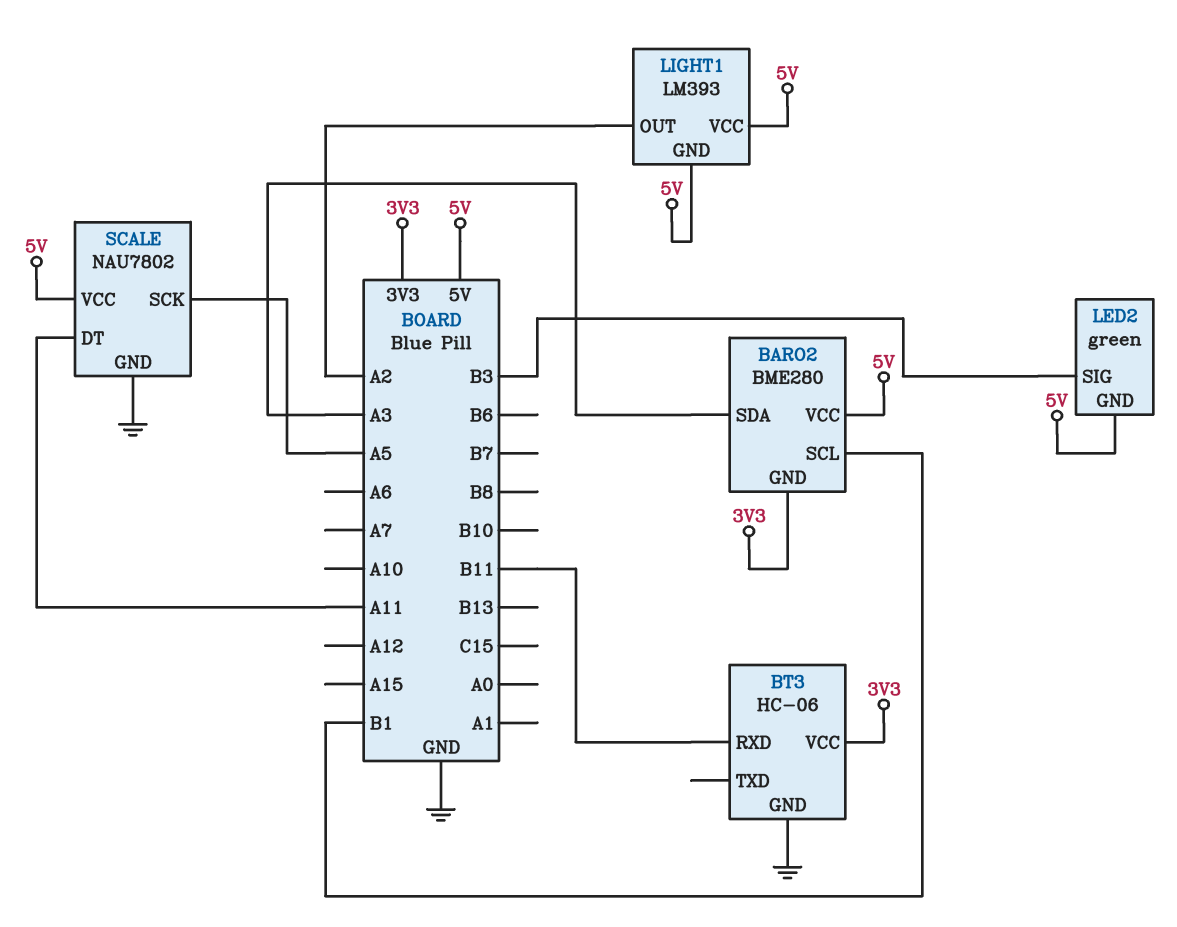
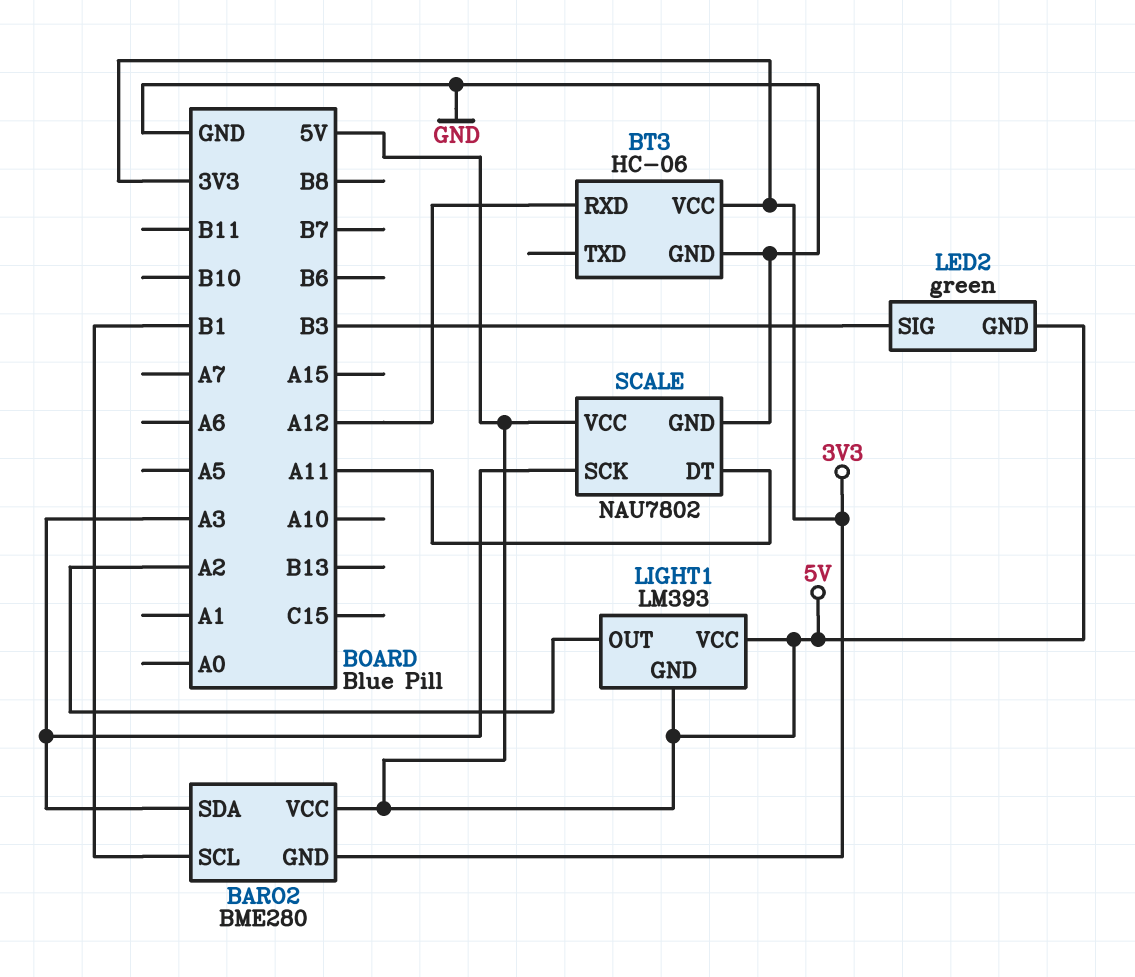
BT3 pin RXD: B11 -> A12
SCALE pin SCK: A5 -> A3

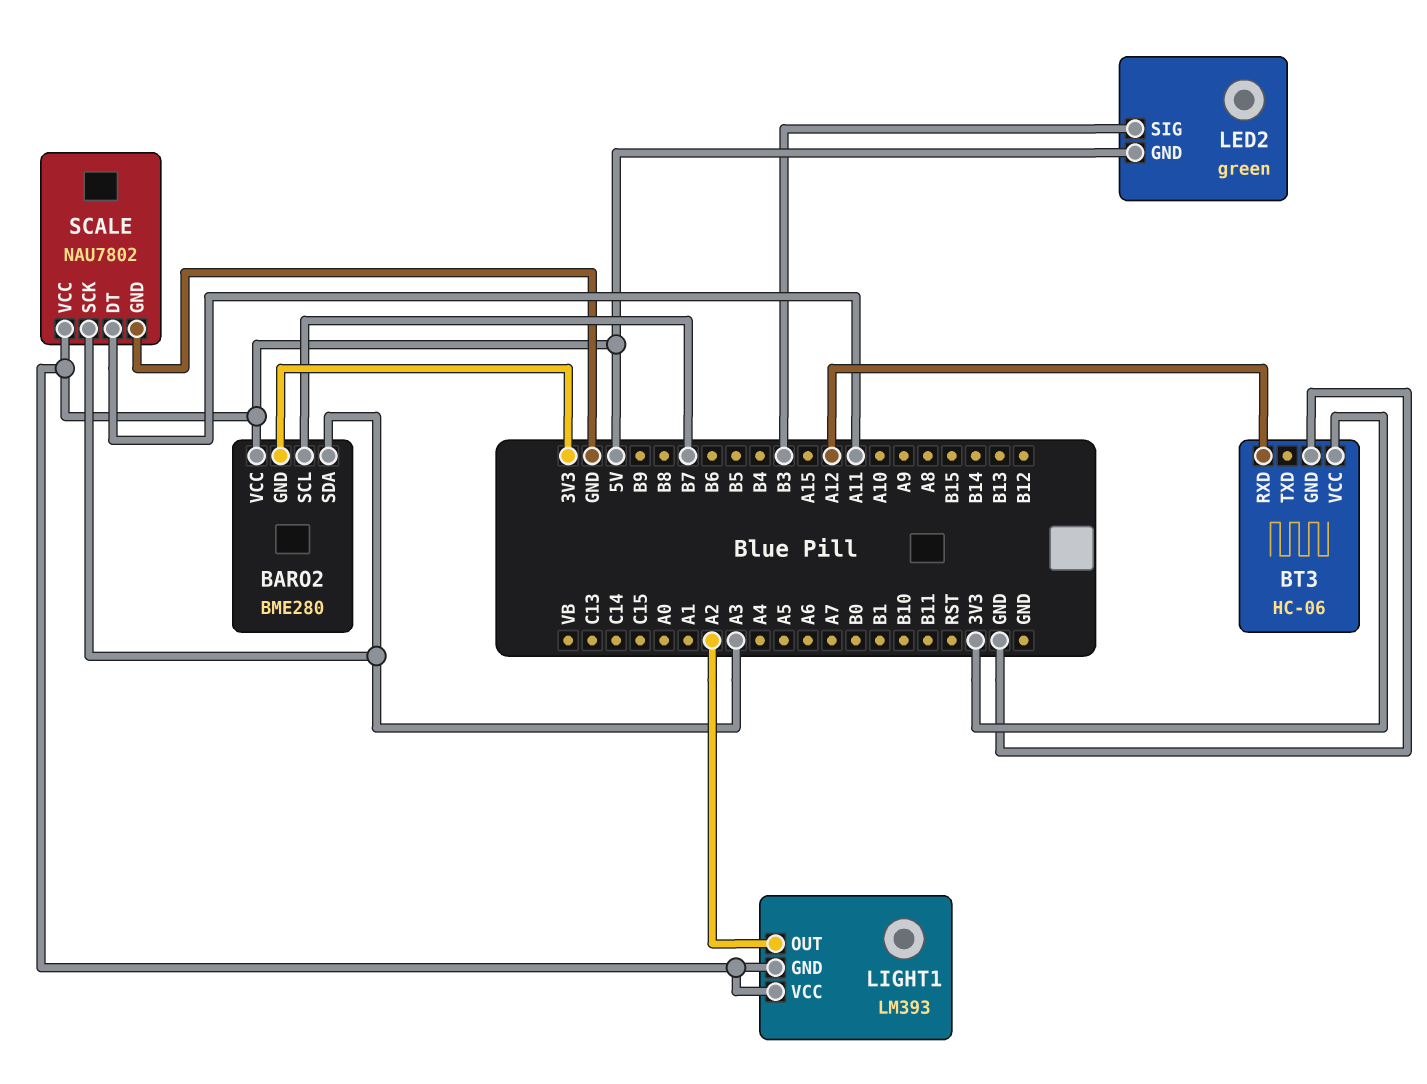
BARO2 pin SCL: B1 -> B7

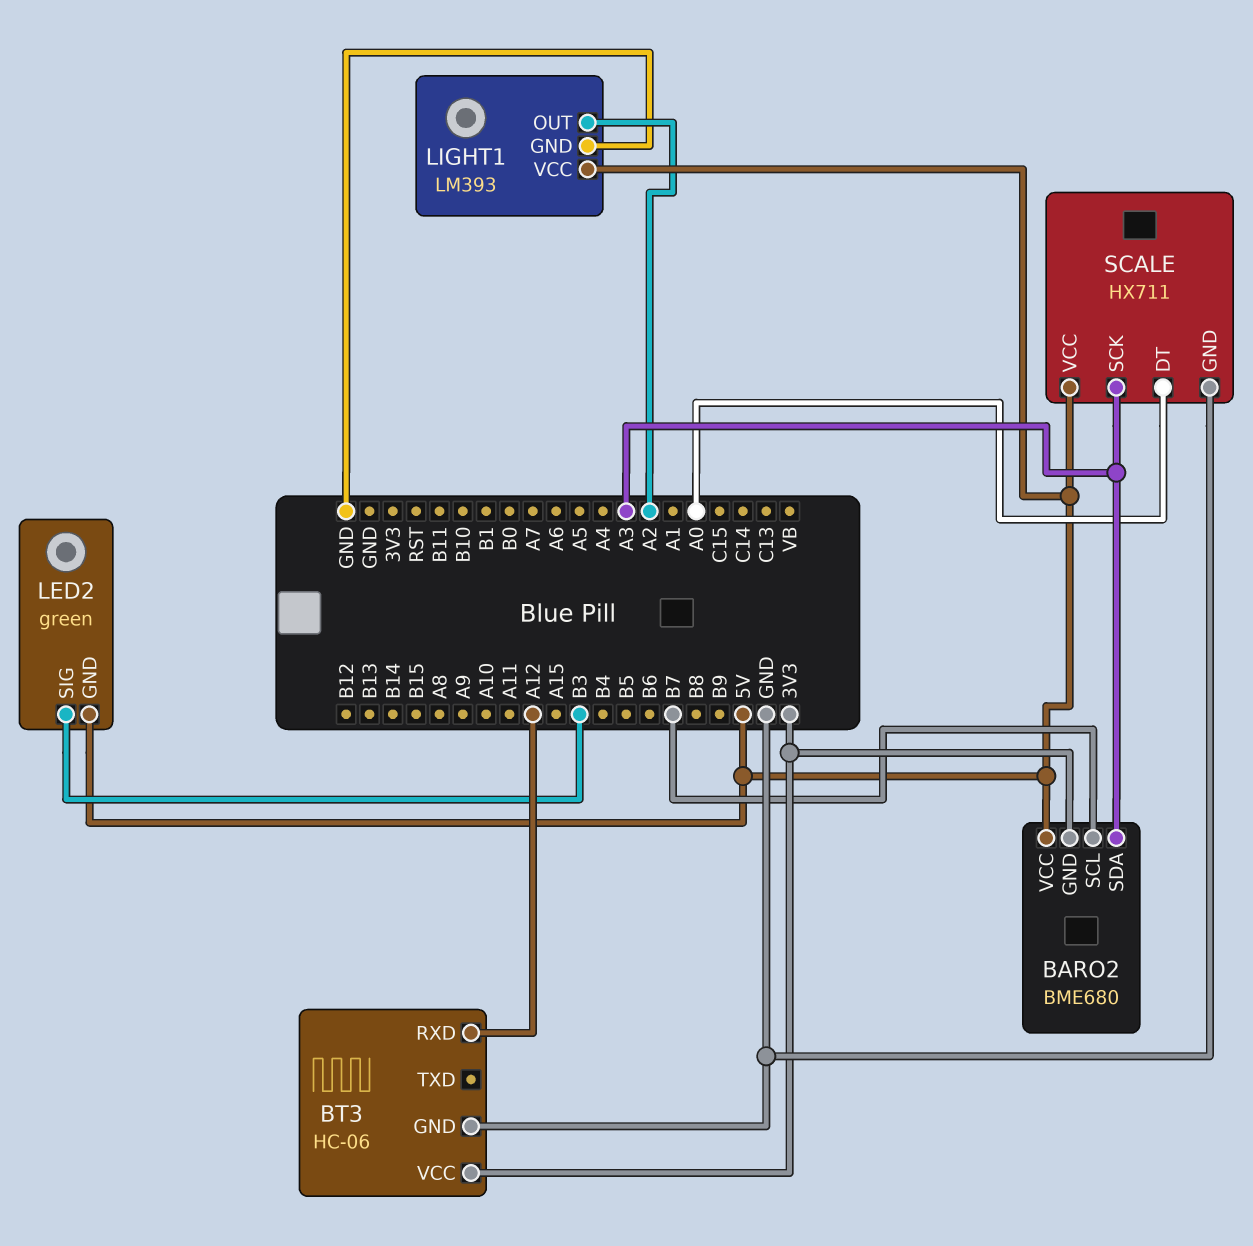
BARO2: BME280 -> BME680
LIGHT1 pin GND: 5V -> GND
SCALE: NAU7802 -> HX711
SCALE pin DT: A11 -> A0

